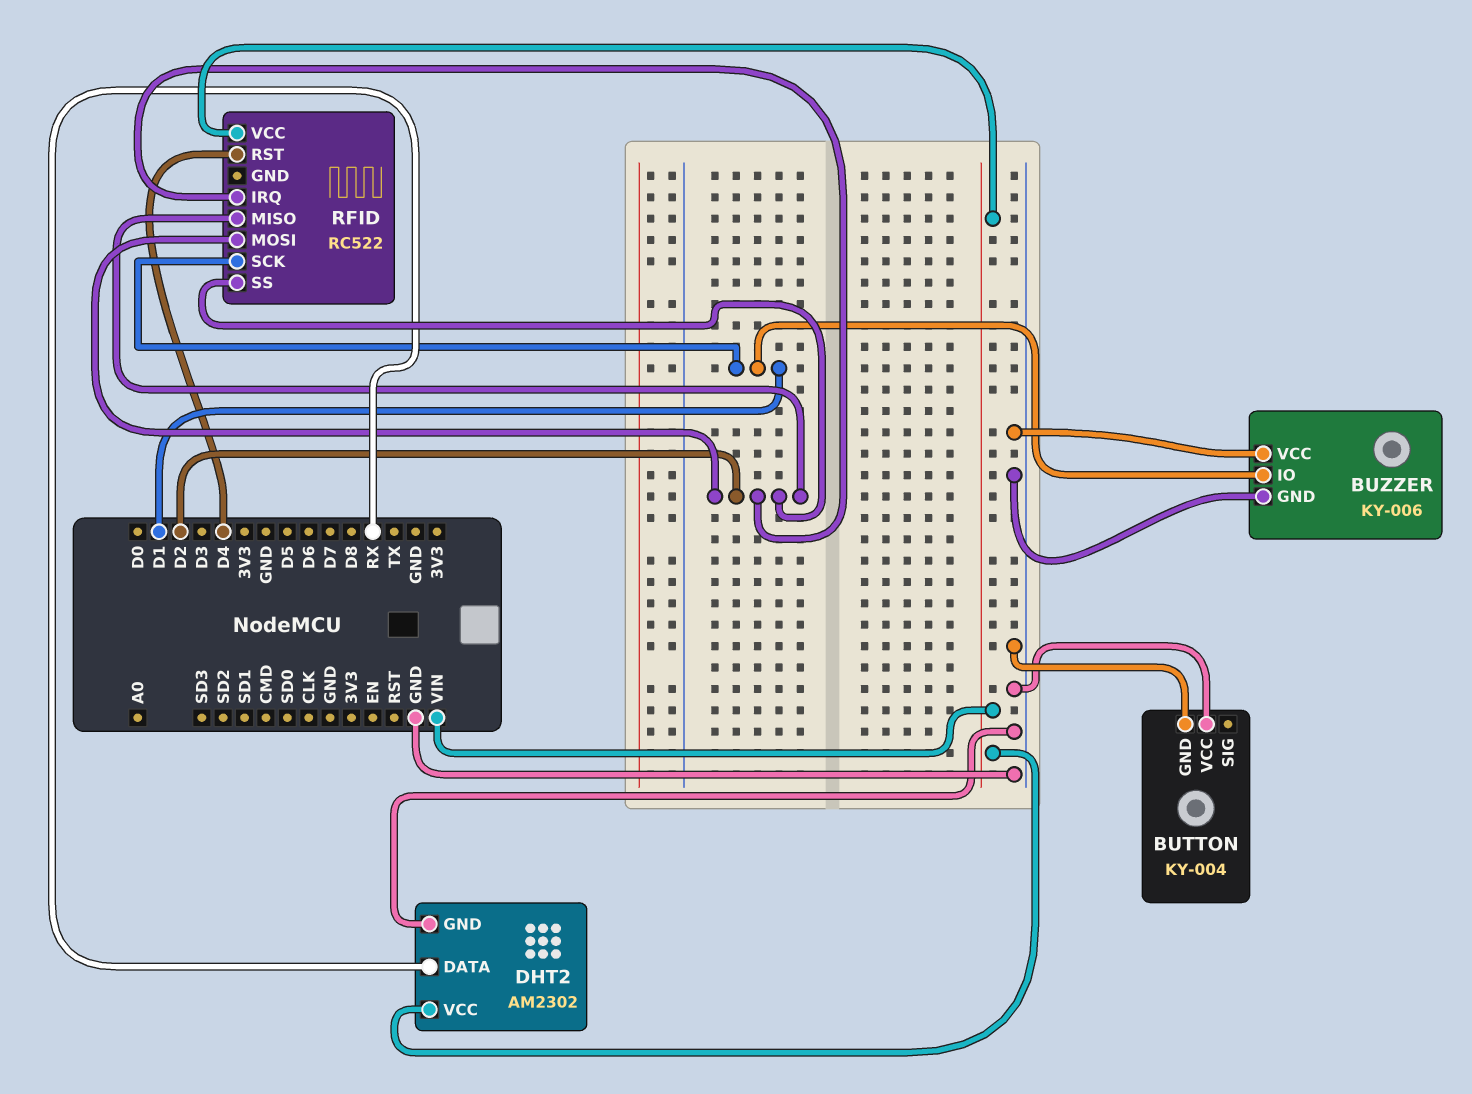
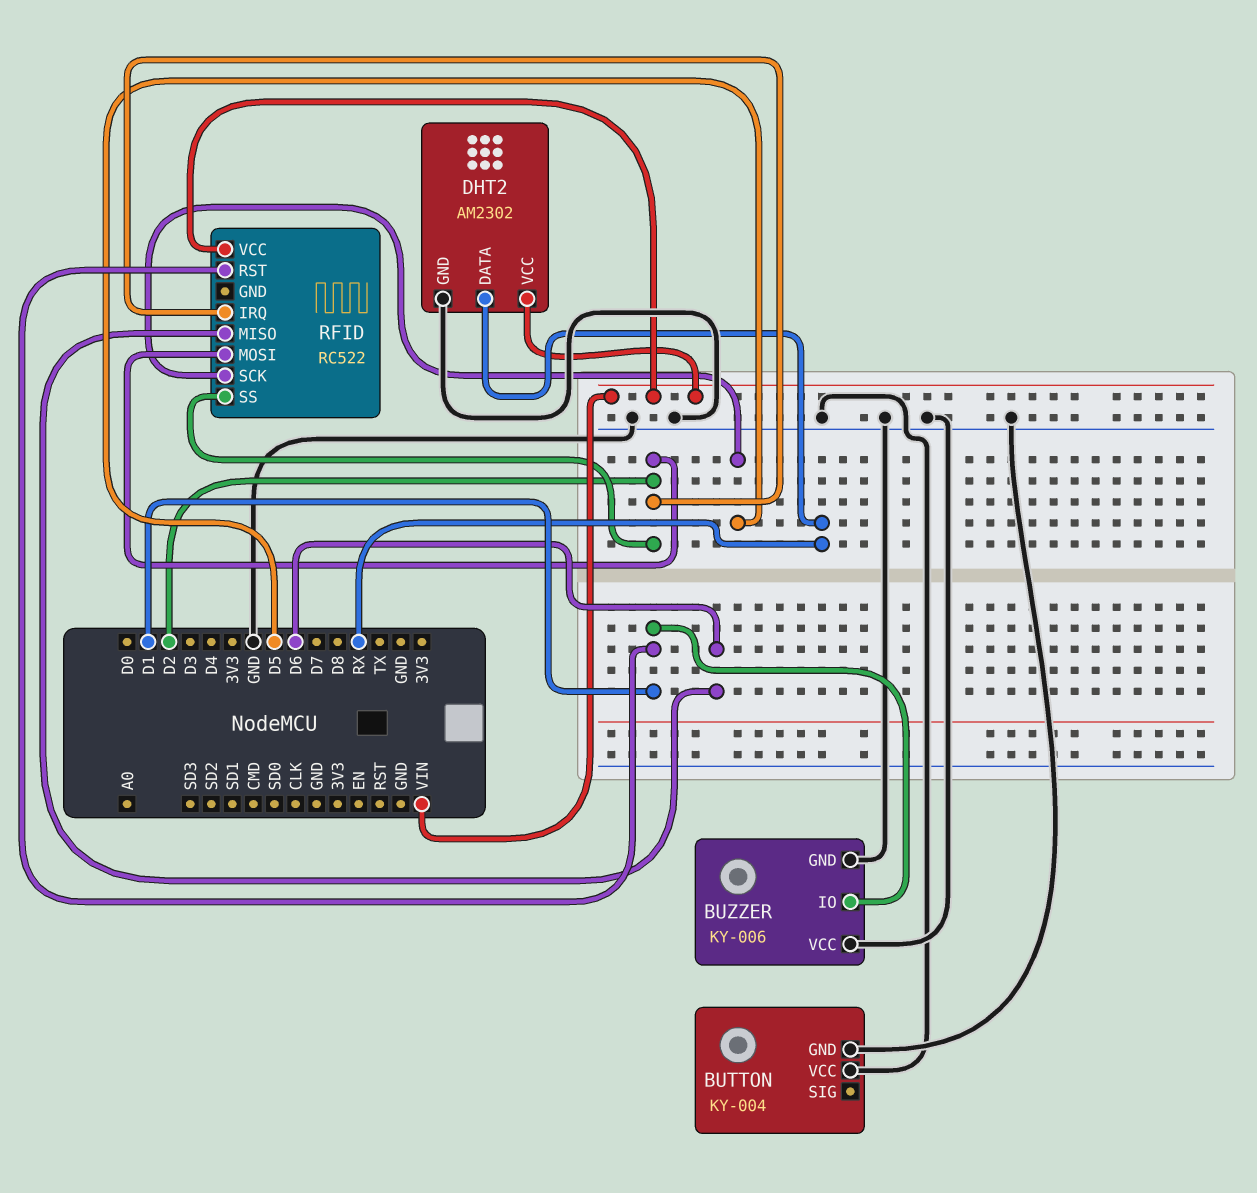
RFID pin MISO: D2 -> D6
RFID pin RST: D4 -> D1
RFID pin SCK: D1 -> D5

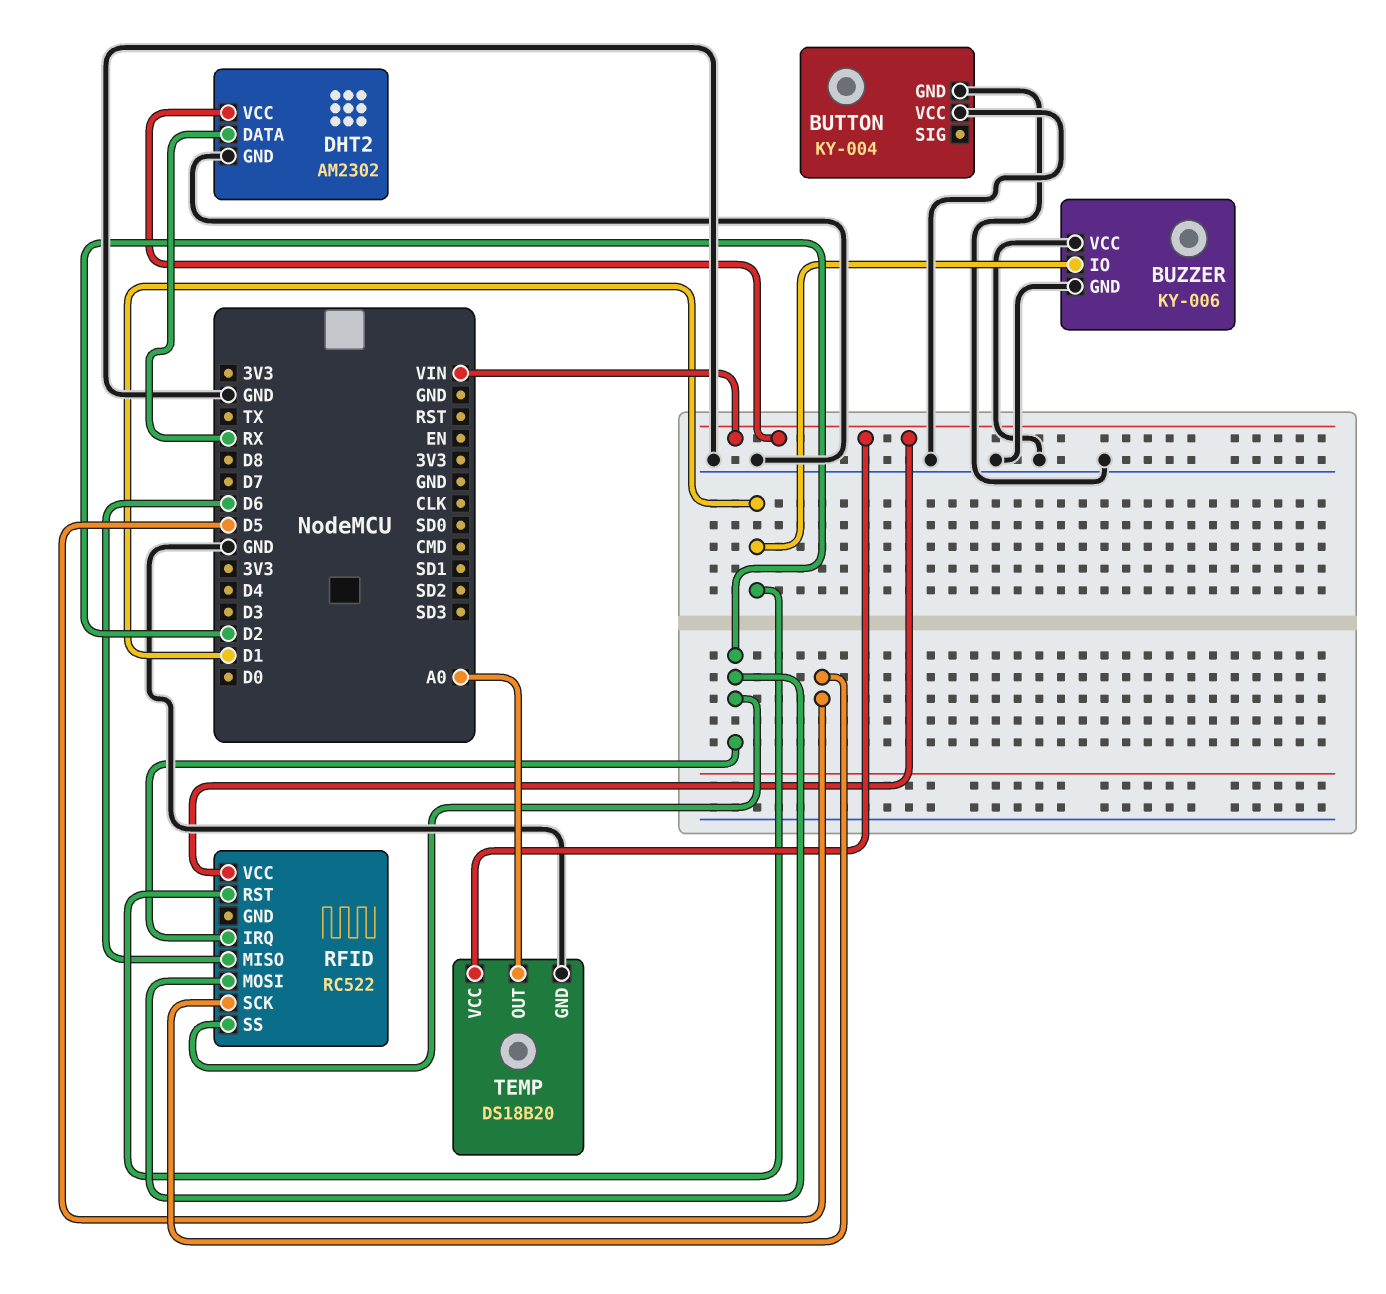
TEMP: none -> DS18B20
TEMP pin GND: none -> GND
TEMP pin OUT: none -> A0
TEMP pin VCC: none -> VIN

